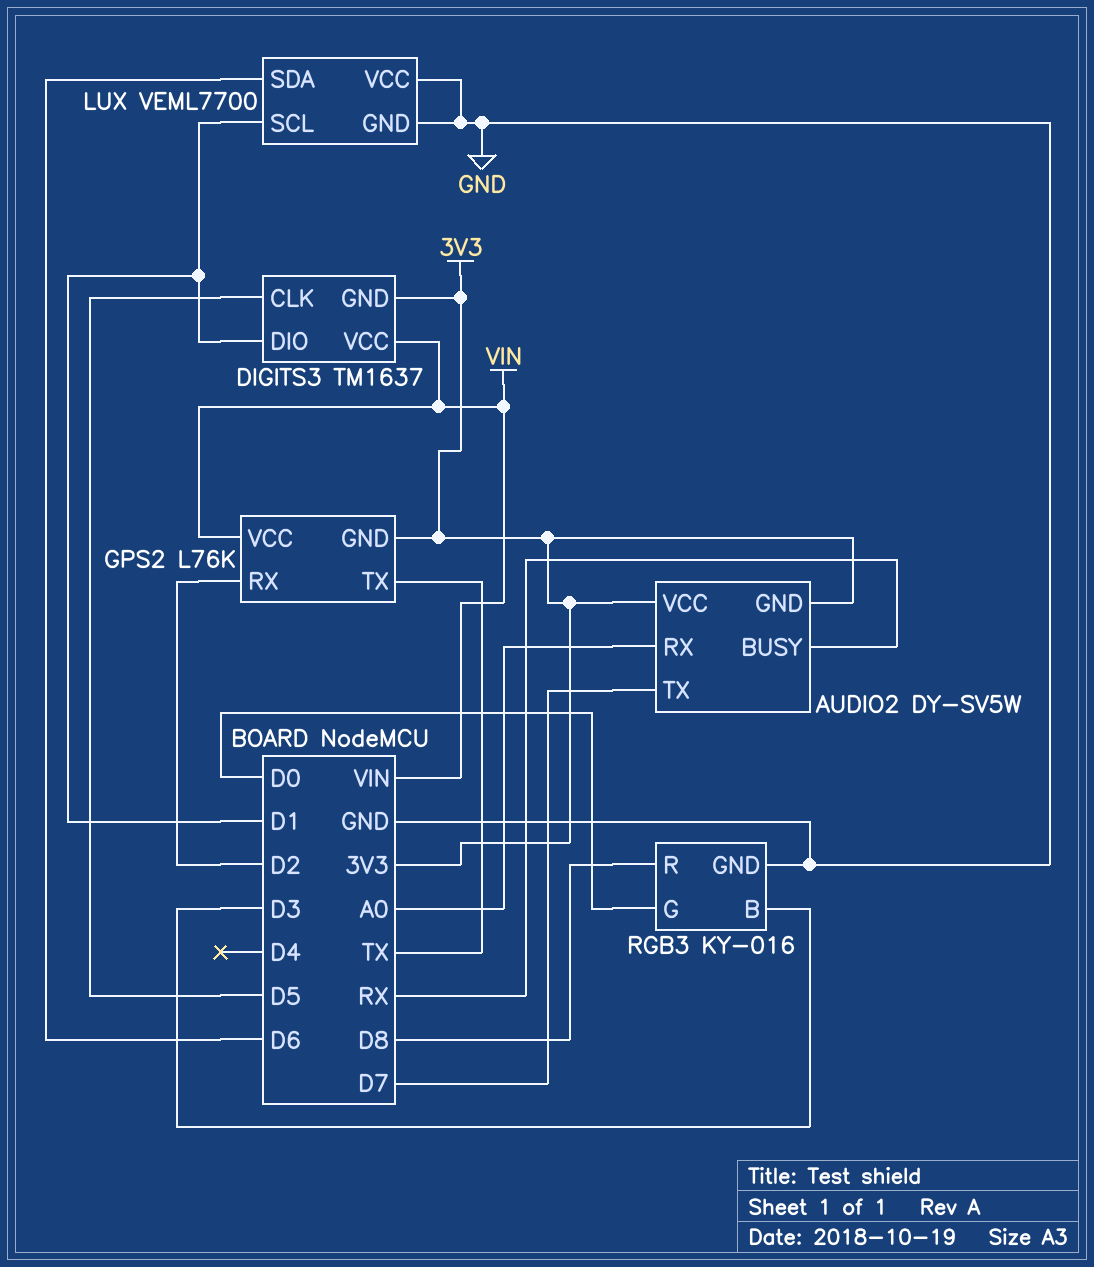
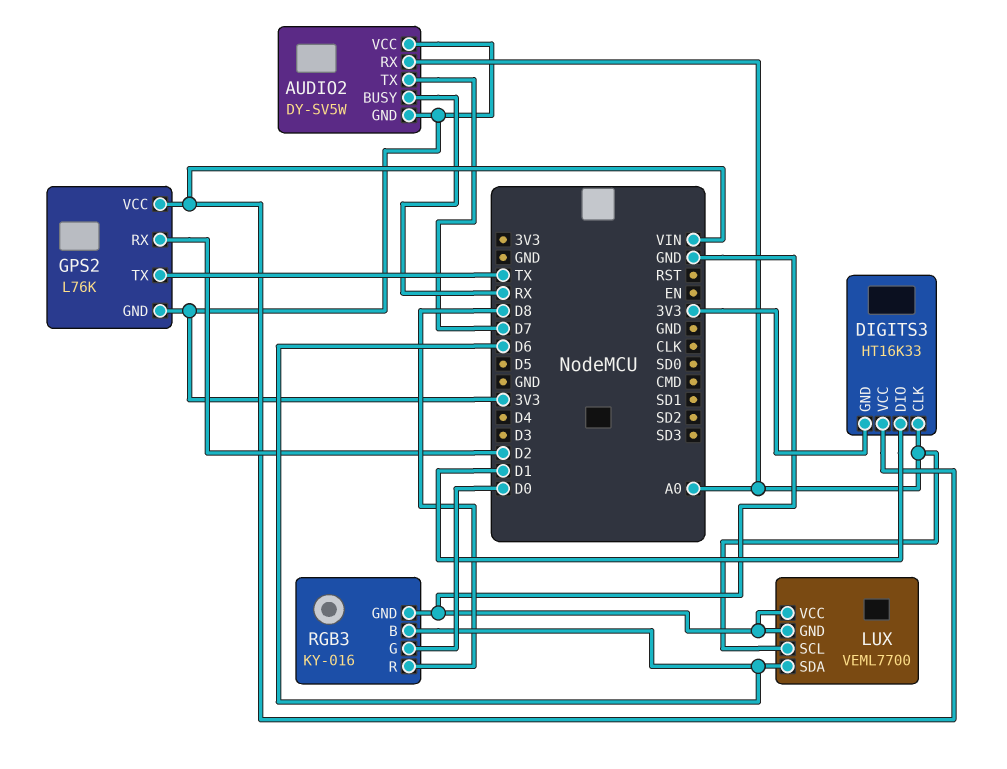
DIGITS3: TM1637 -> HT16K33
DIGITS3 pin CLK: D5 -> A0
LUX pin SCL: D1 -> A0
RGB3 pin B: D3 -> D6

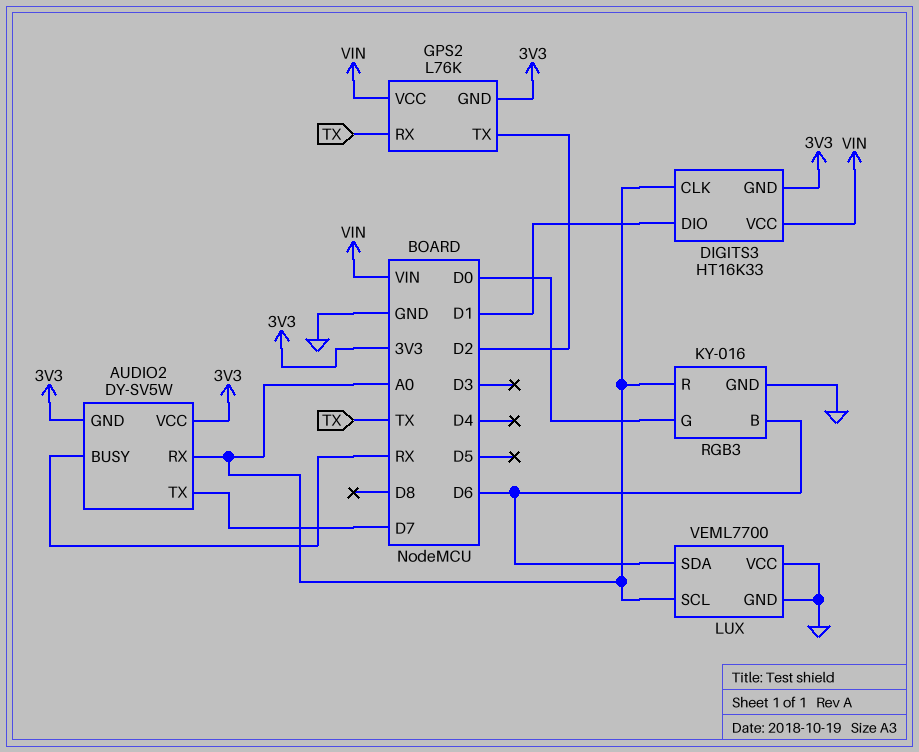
GPS2 pin RX: D2 -> TX
GPS2 pin TX: TX -> D2
RGB3 pin R: D8 -> A0

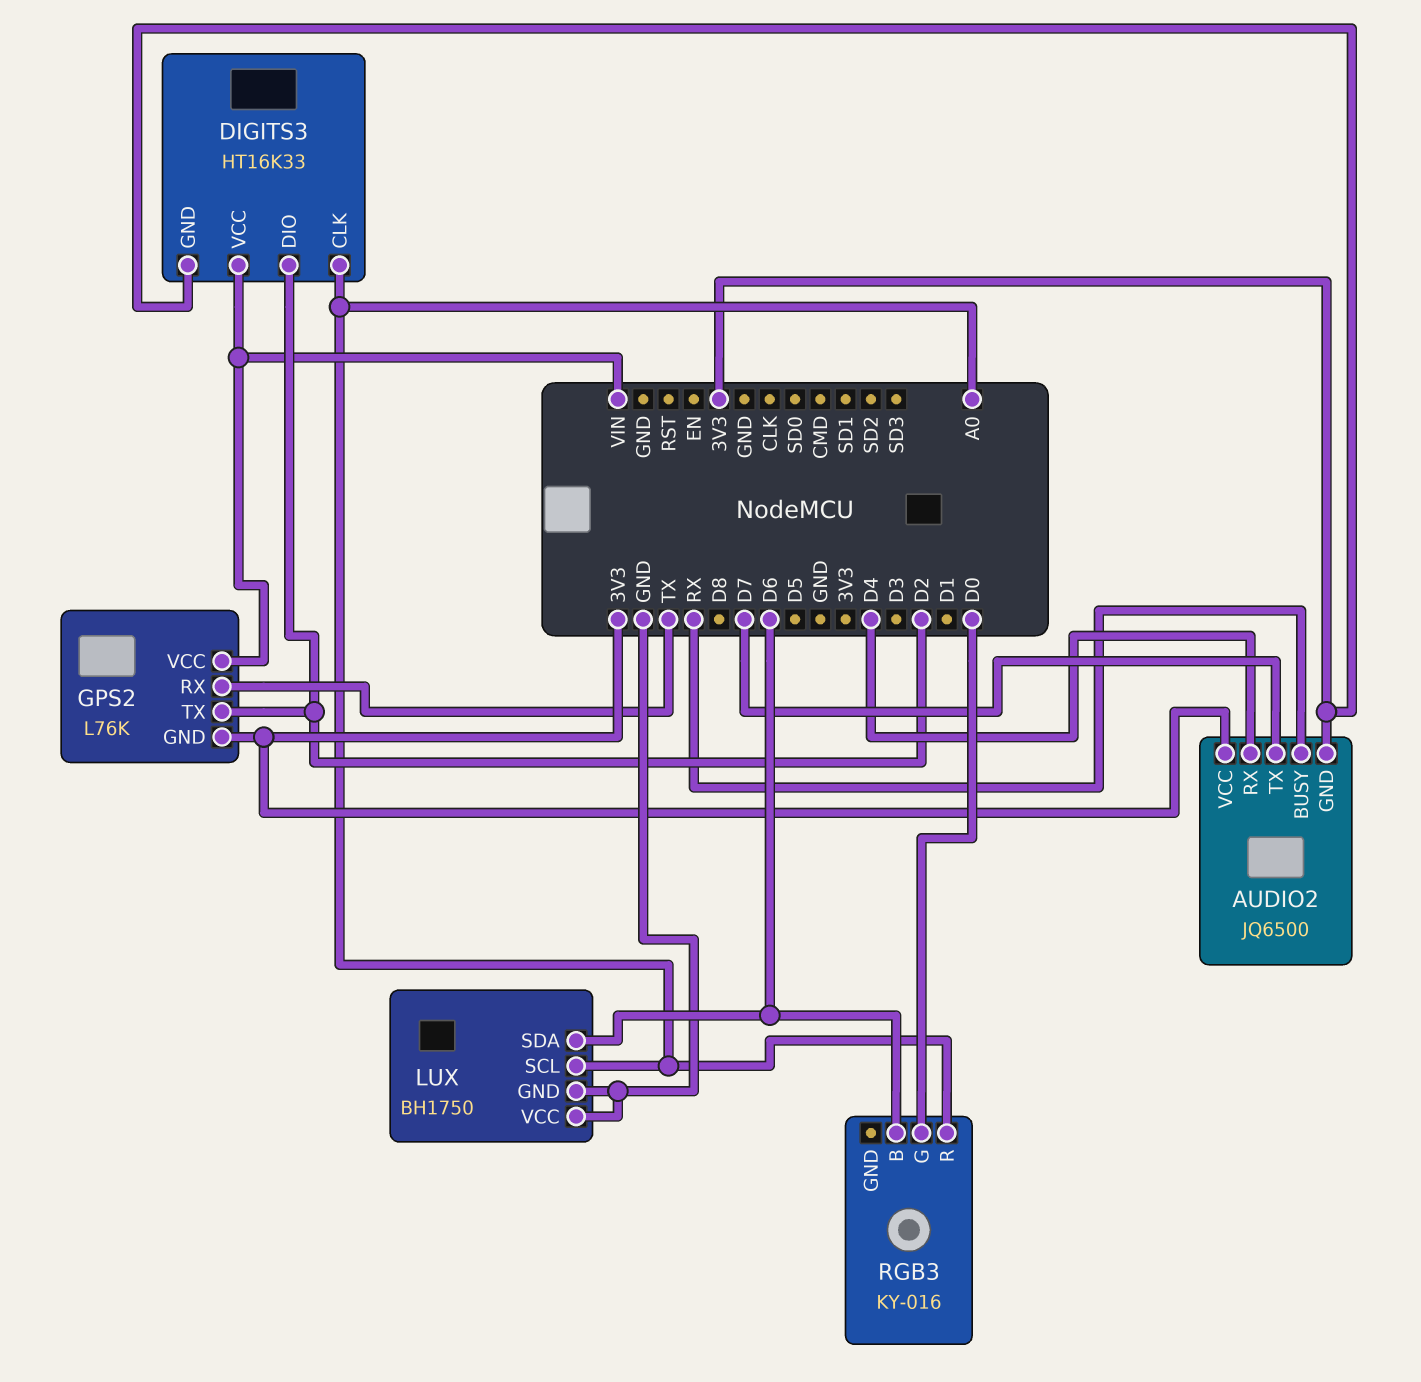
AUDIO2: DY-SV5W -> JQ6500
AUDIO2 pin RX: A0 -> D4
DIGITS3 pin DIO: D1 -> D2
LUX: VEML7700 -> BH1750
RGB3 pin GND: GND -> none

